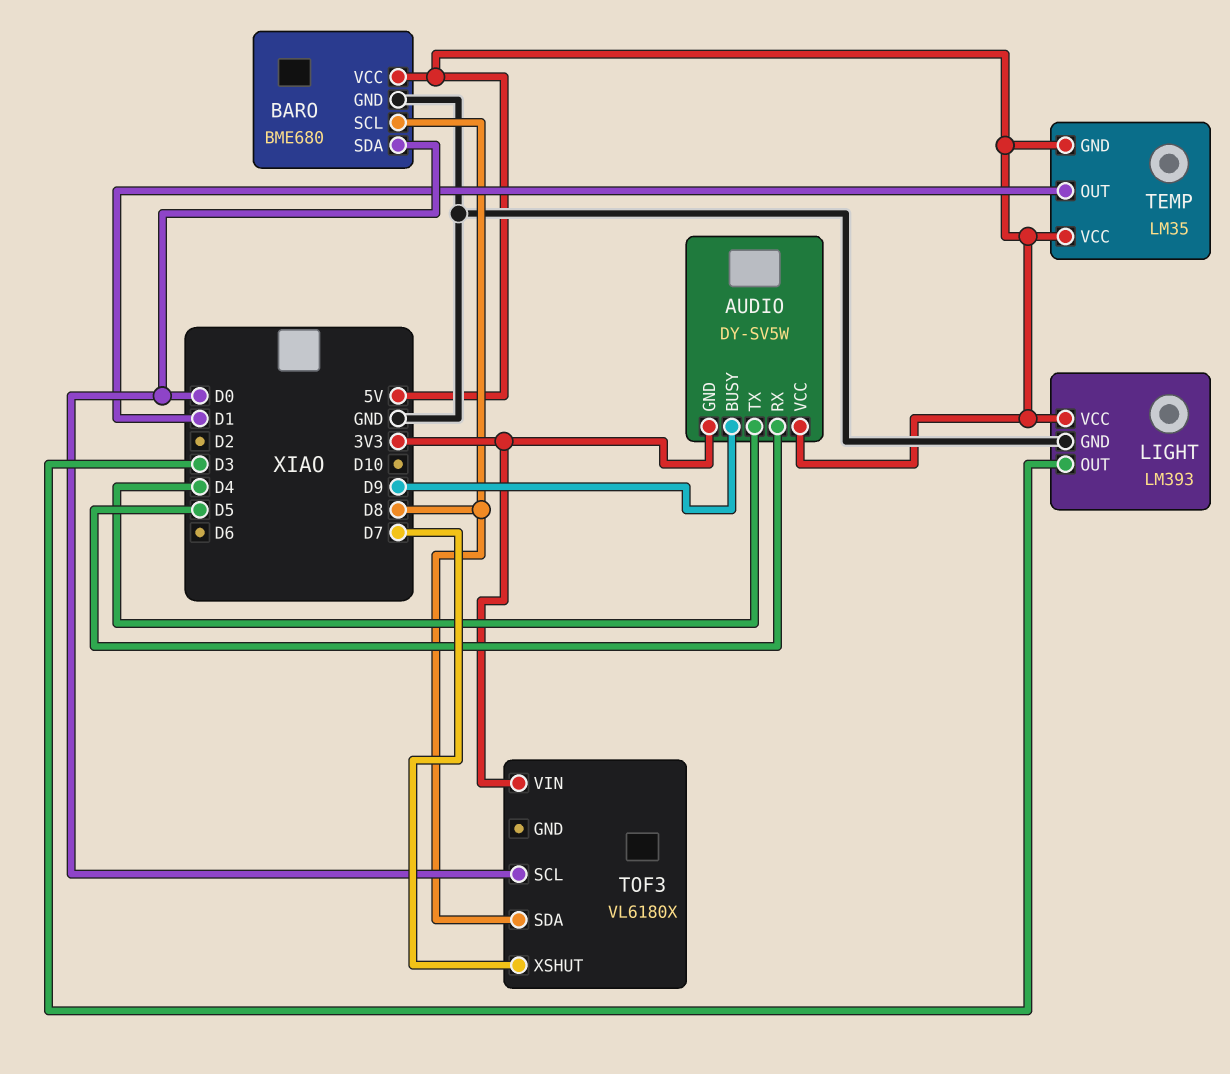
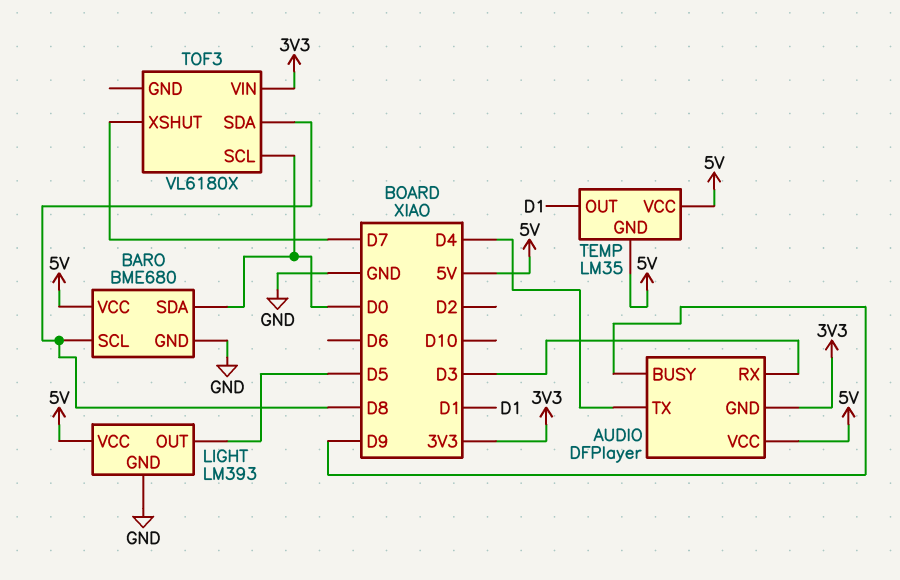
AUDIO: DY-SV5W -> DFPlayer
AUDIO pin RX: D5 -> D3
LIGHT pin OUT: D3 -> D5

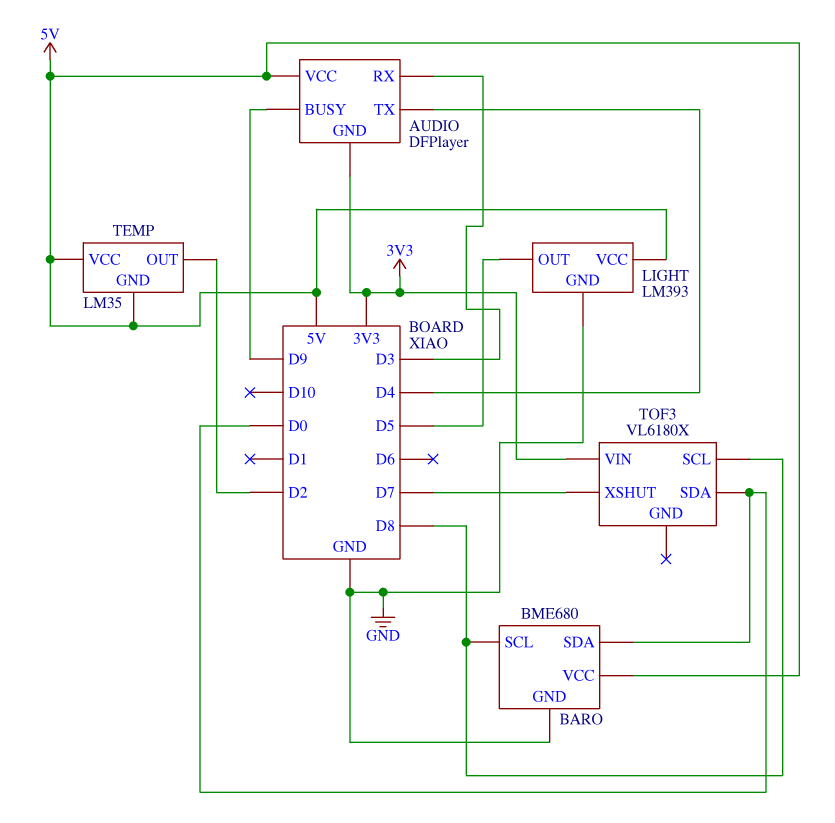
TEMP pin OUT: D1 -> D2
TOF3 pin SCL: D0 -> D8
TOF3 pin SDA: D8 -> D0

